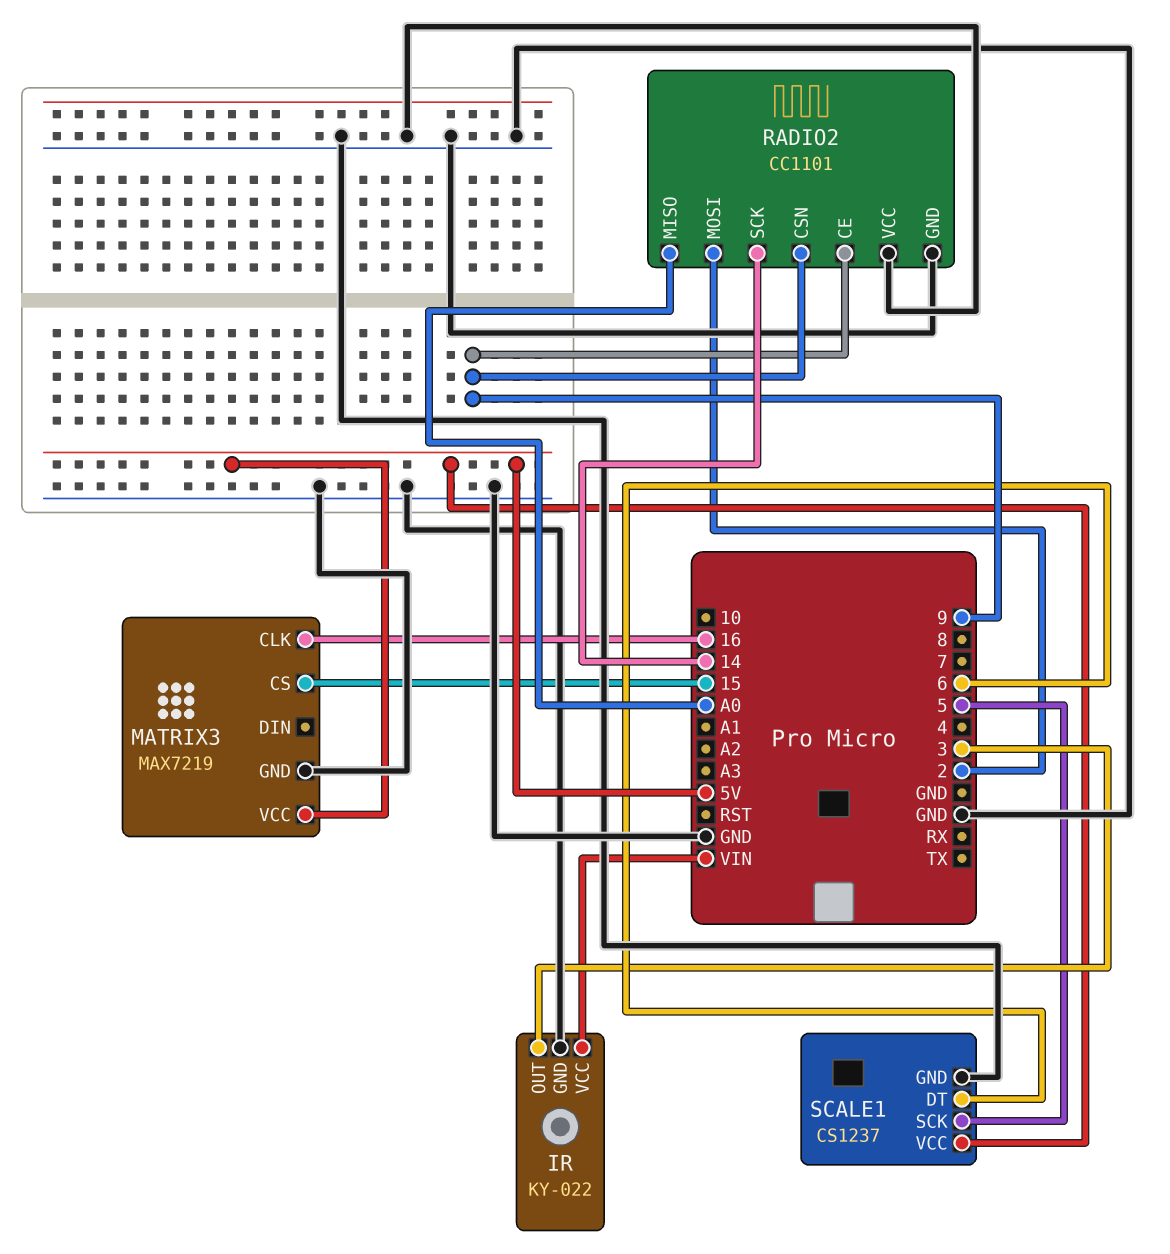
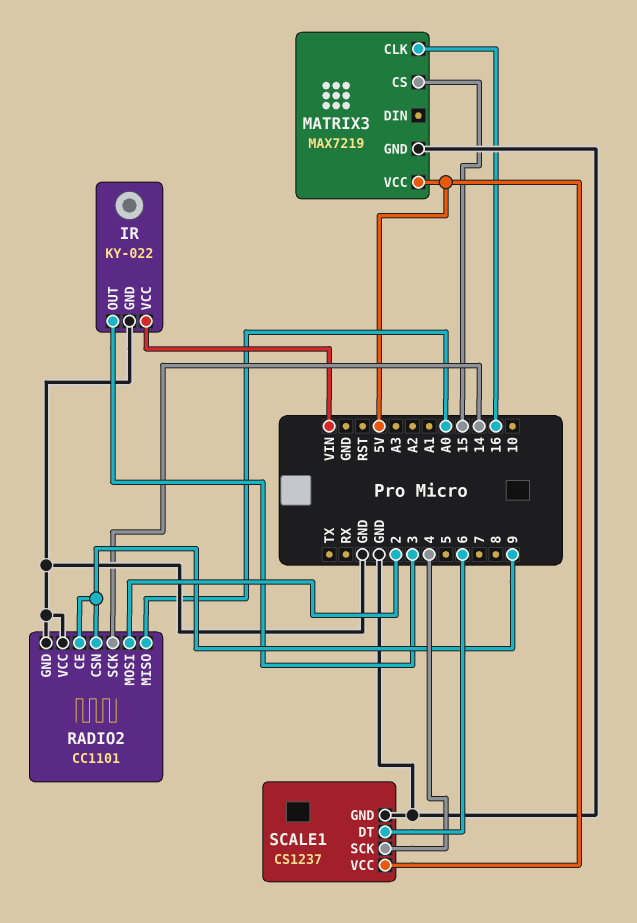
SCALE1 pin SCK: 5 -> 4

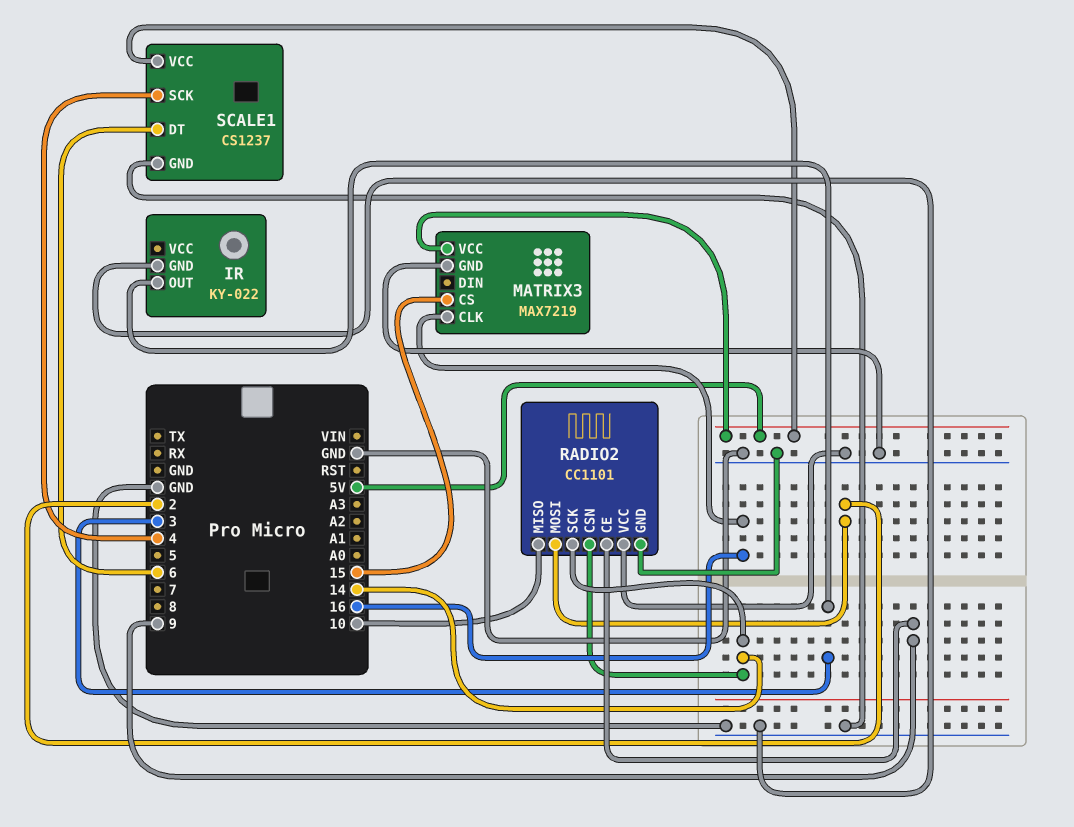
IR pin VCC: VIN -> none
RADIO2 pin CSN: 9 -> 14
RADIO2 pin MISO: A0 -> 10

